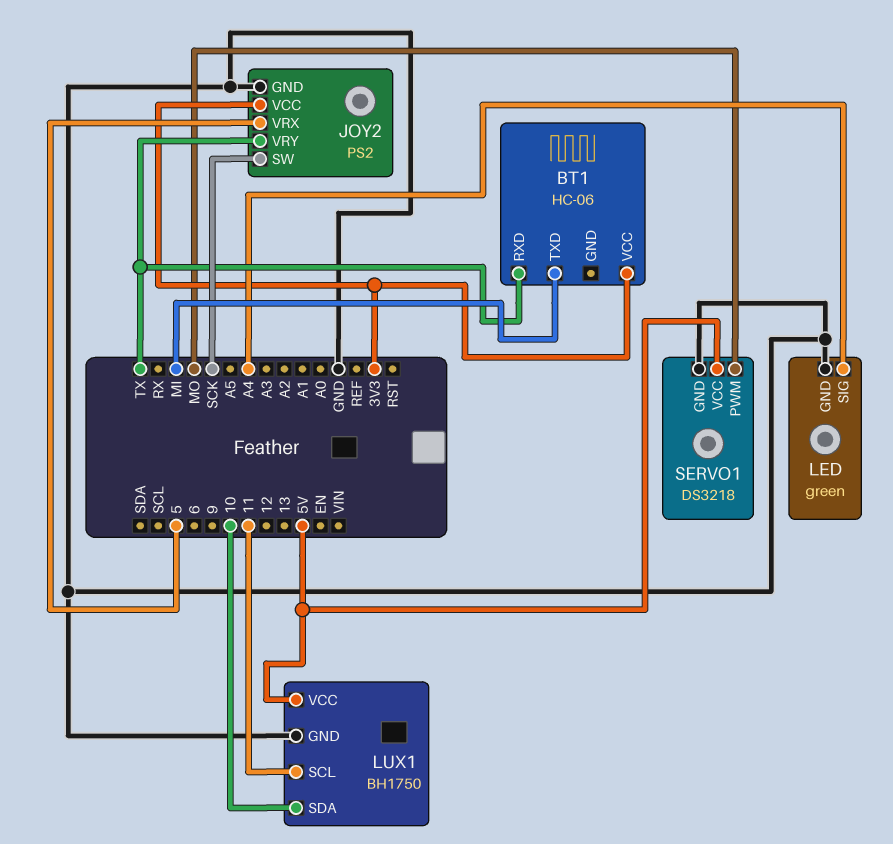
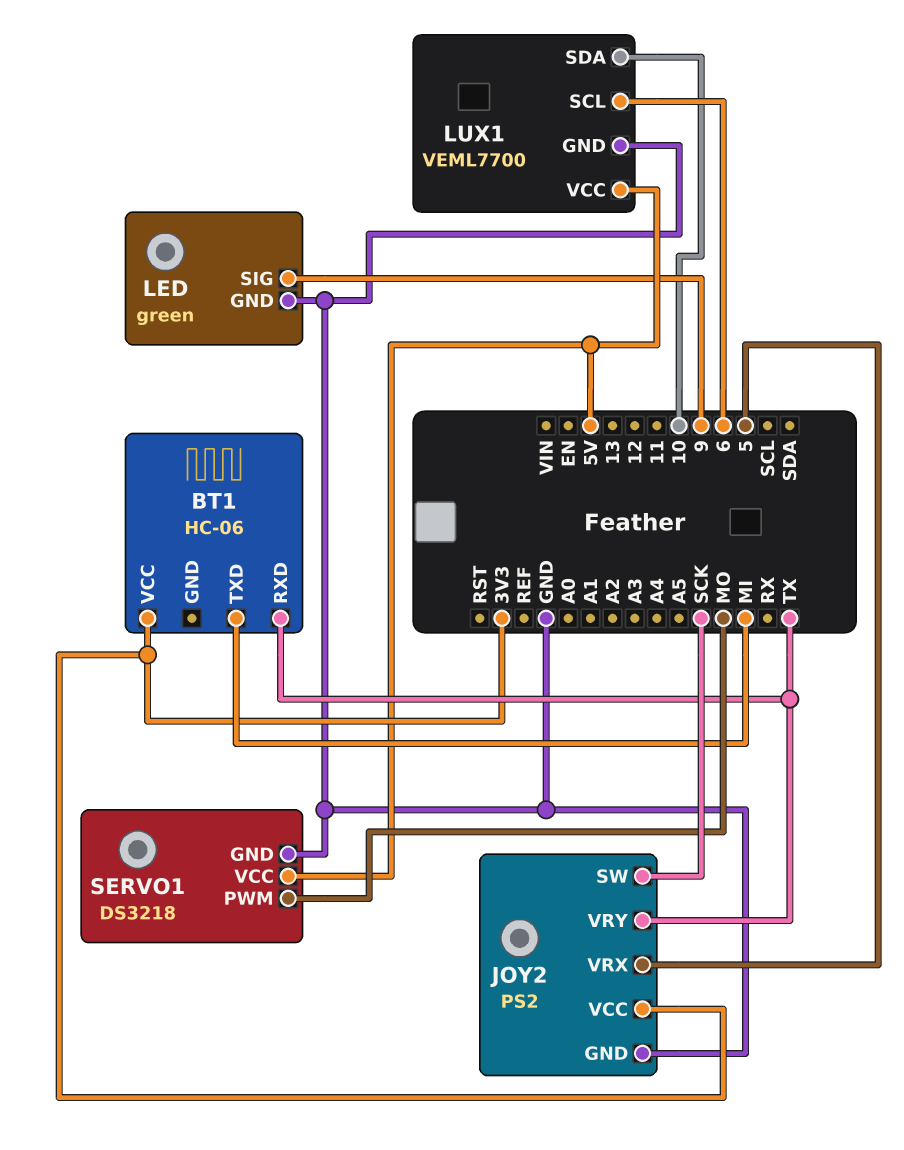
LED pin SIG: A4 -> 9
LUX1: BH1750 -> VEML7700
LUX1 pin SCL: 11 -> 6

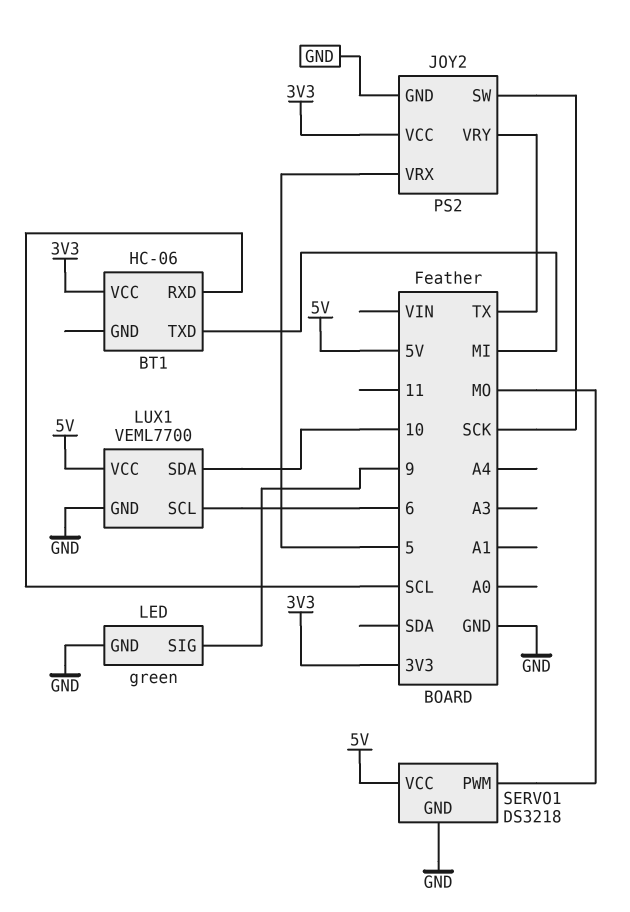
BT1 pin RXD: TX -> SCL

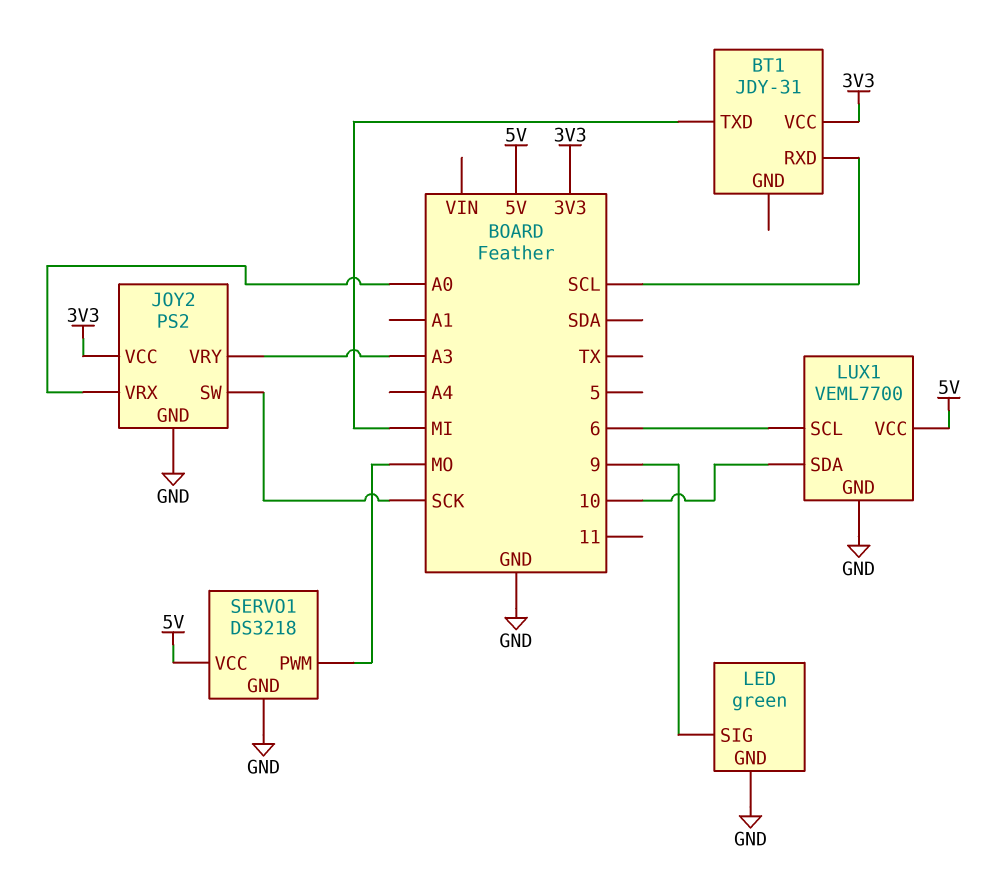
BT1: HC-06 -> JDY-31
JOY2 pin VRX: 5 -> A0
JOY2 pin VRY: TX -> A3

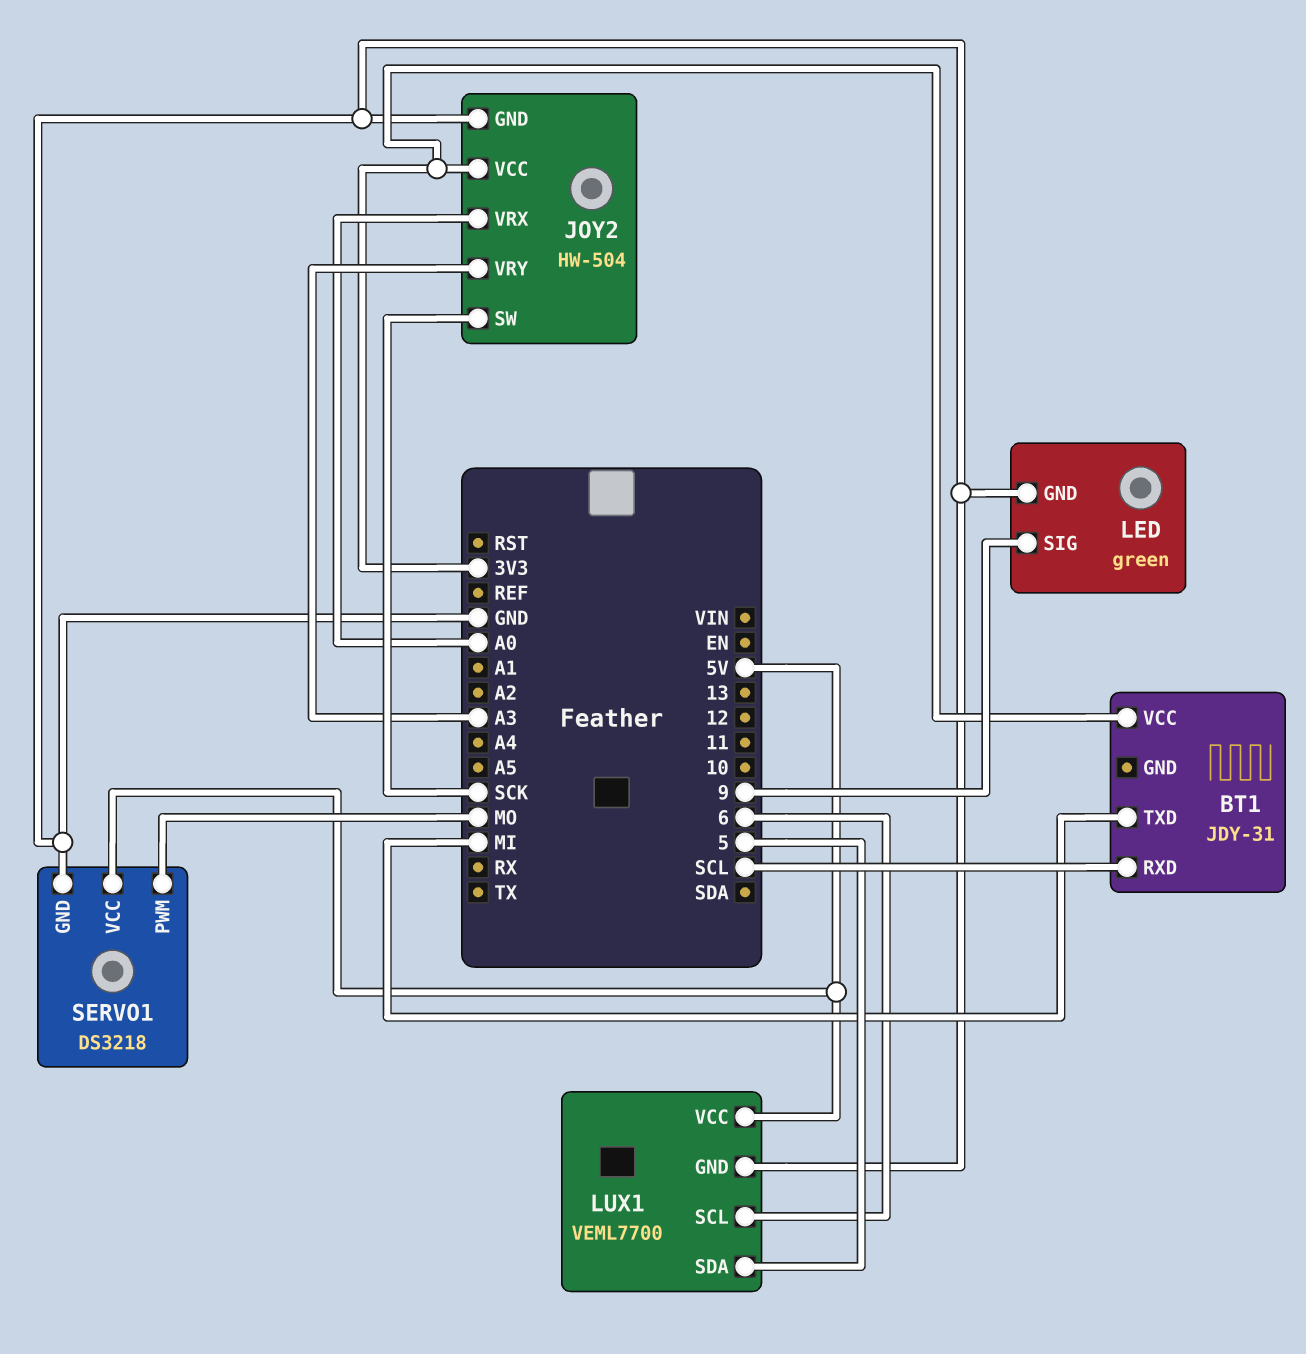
JOY2: PS2 -> HW-504
LUX1 pin SDA: 10 -> 5

